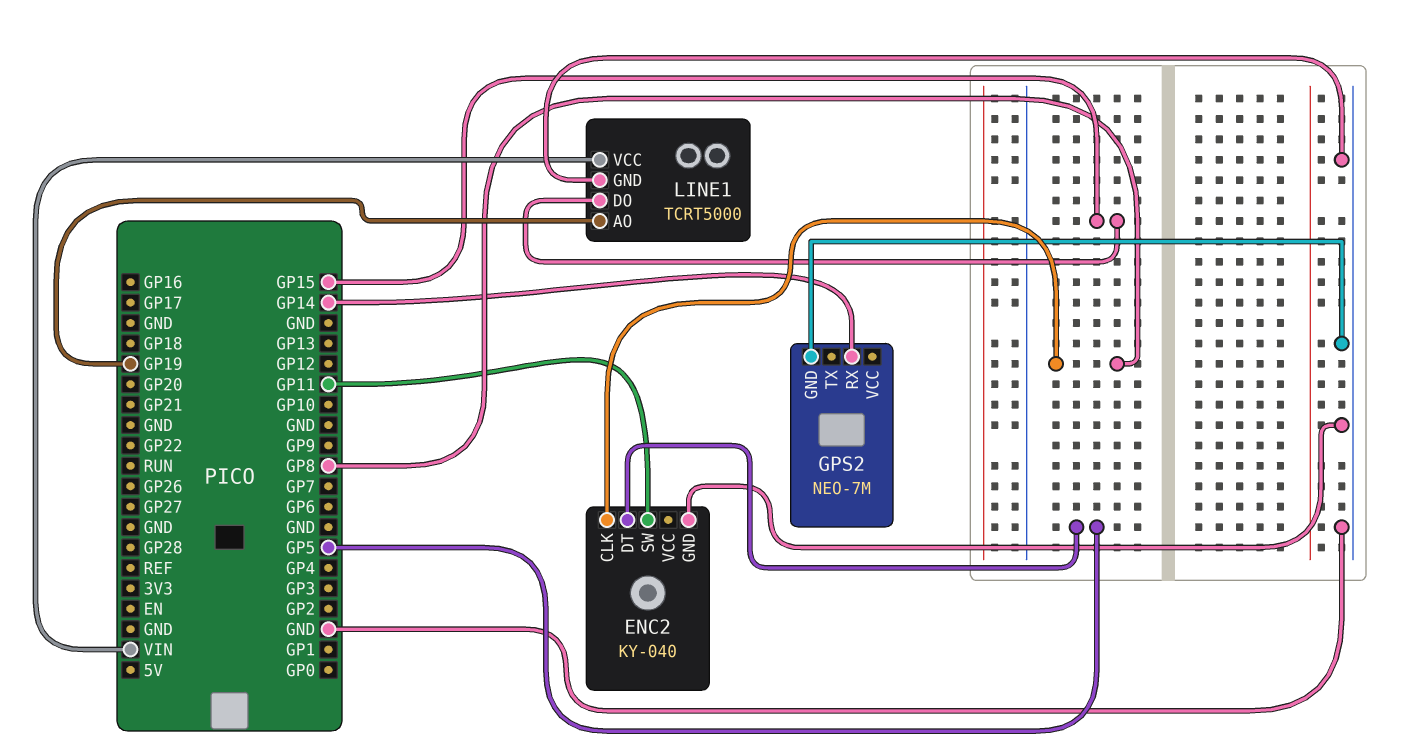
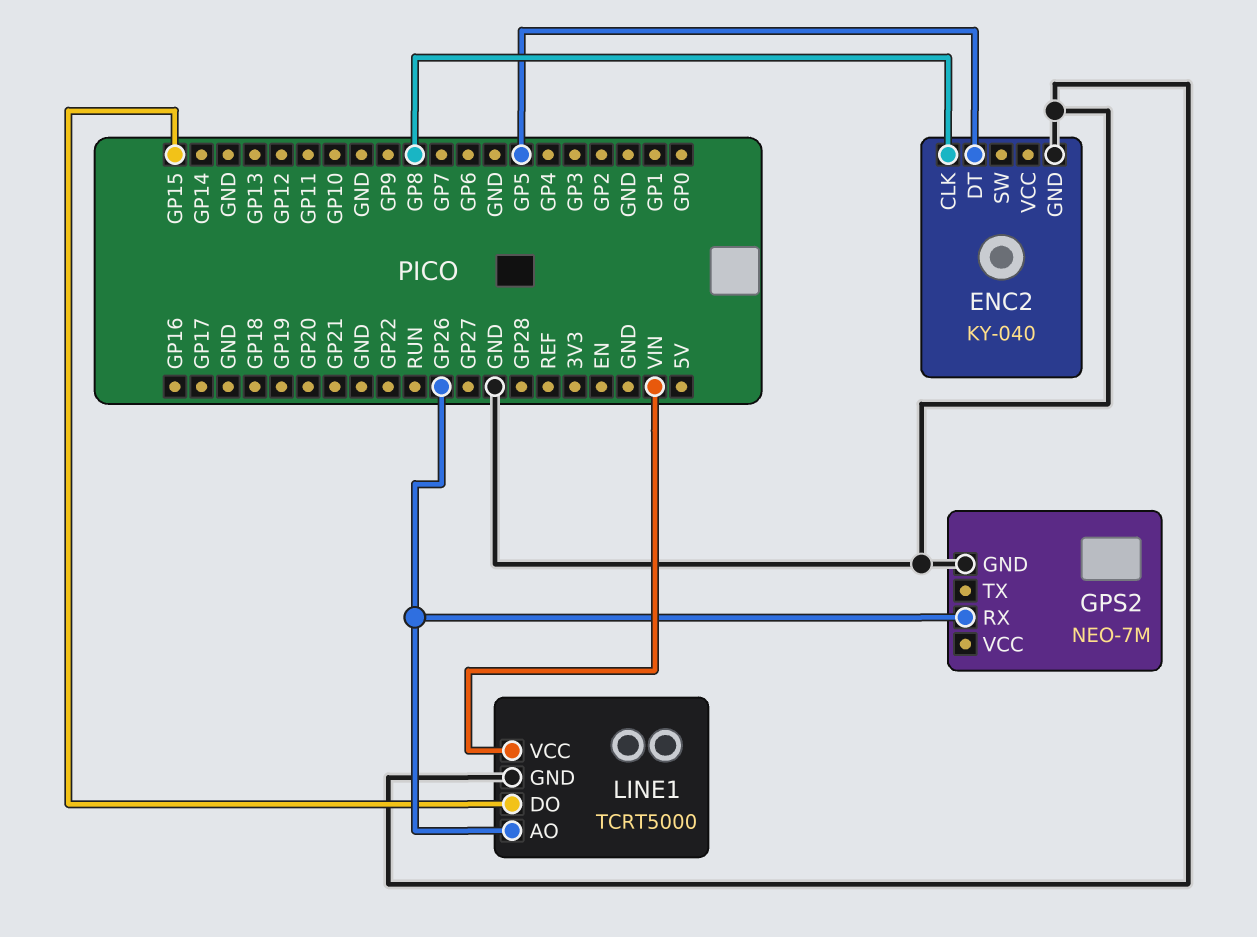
ENC2 pin SW: GP11 -> none
GPS2 pin RX: GP14 -> GP26
LINE1 pin AO: GP19 -> GP26

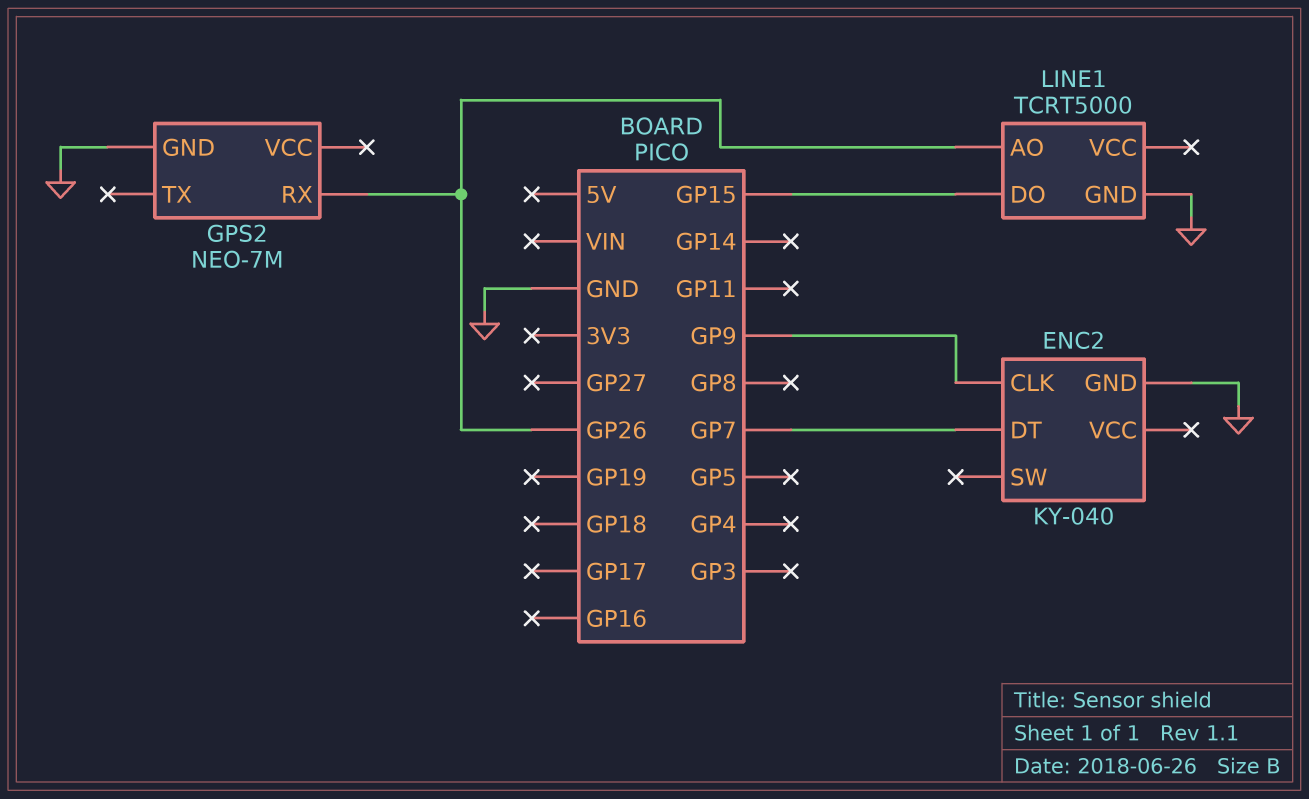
ENC2 pin CLK: GP8 -> GP9
ENC2 pin DT: GP5 -> GP7
LINE1 pin VCC: VIN -> none

